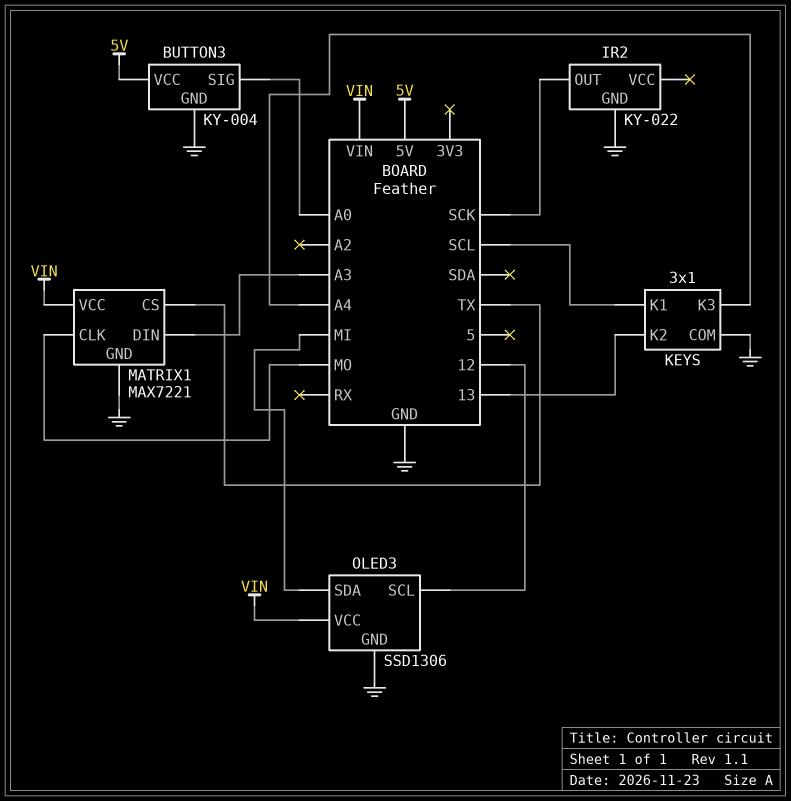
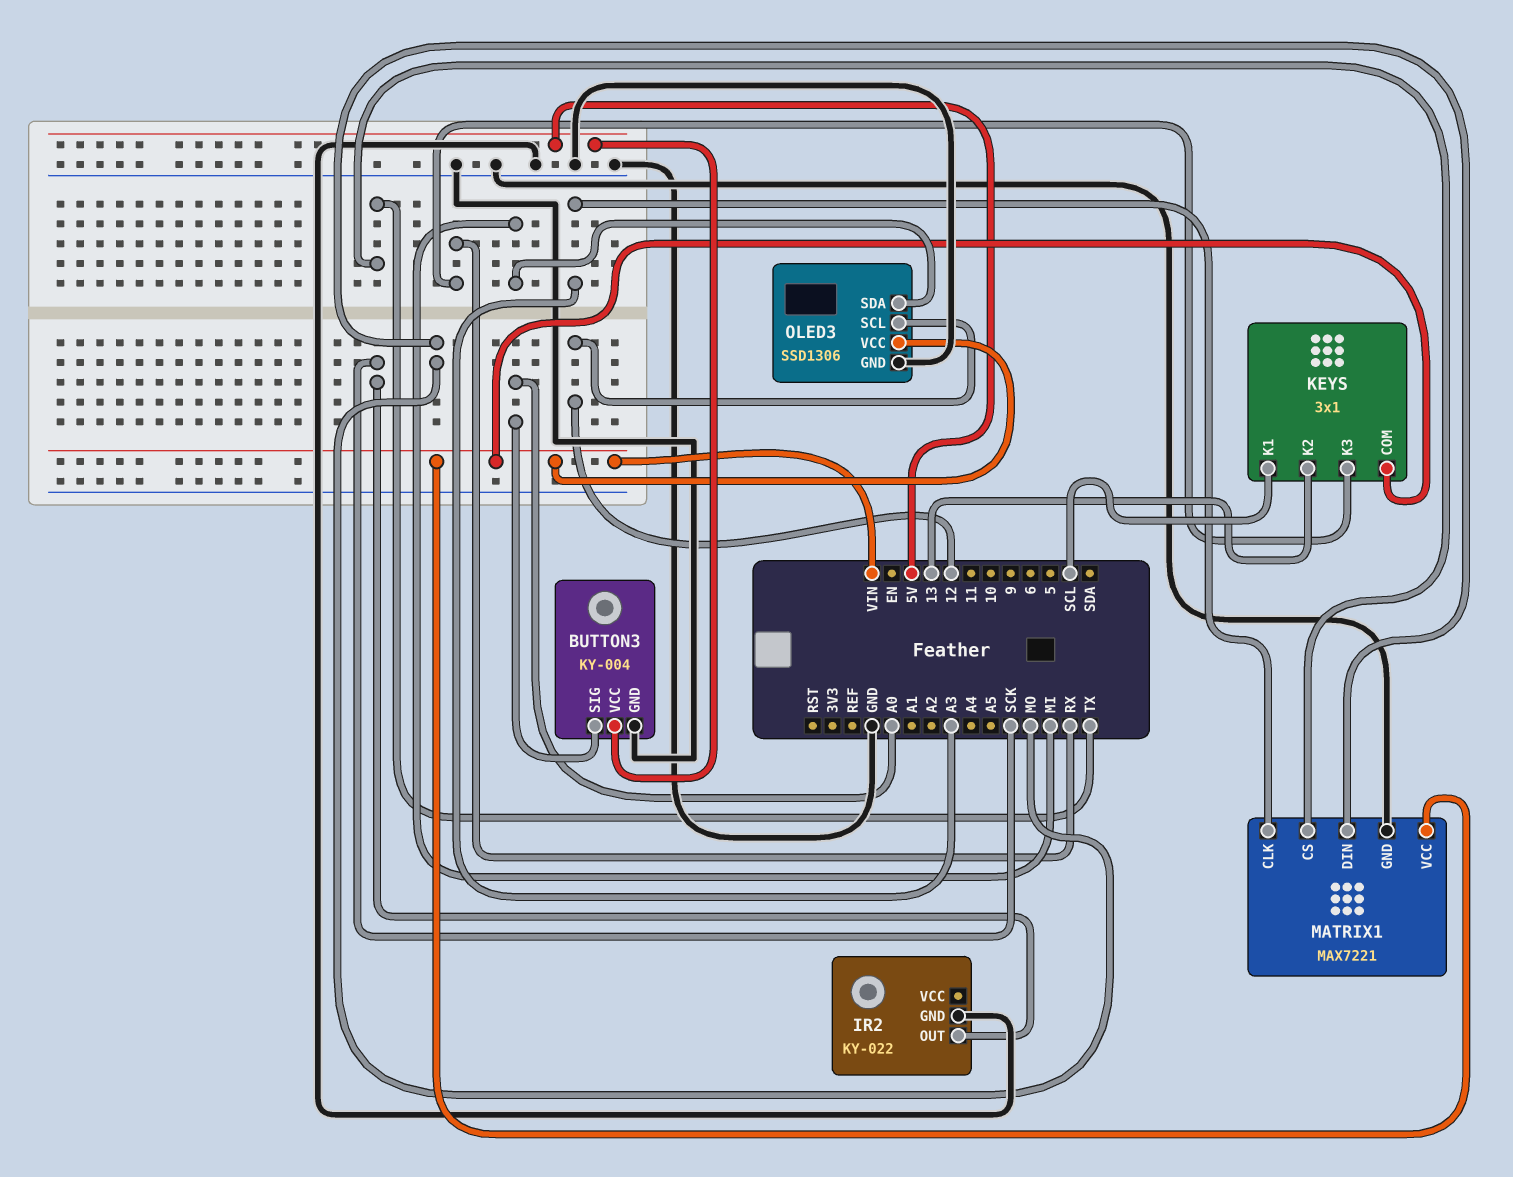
KEYS pin COM: GND -> VIN
KEYS pin K3: A4 -> RX
MATRIX1 pin CLK: MO -> A3
MATRIX1 pin DIN: A3 -> MO

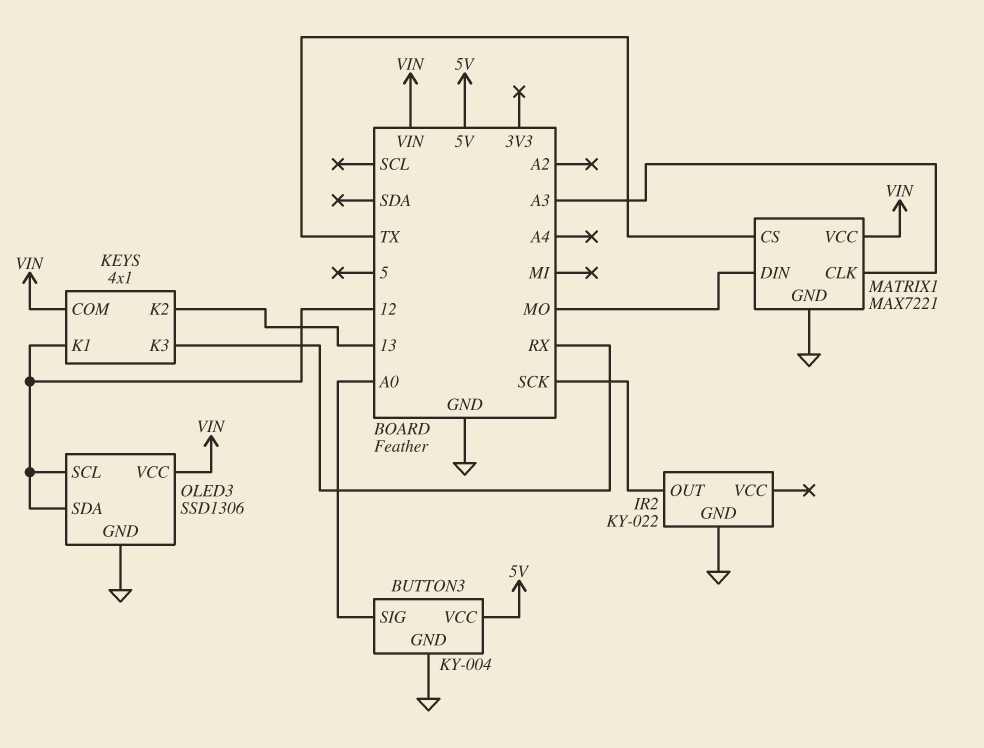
KEYS: 3x1 -> 4x1
KEYS pin K1: SCL -> 12
OLED3 pin SDA: MI -> 12

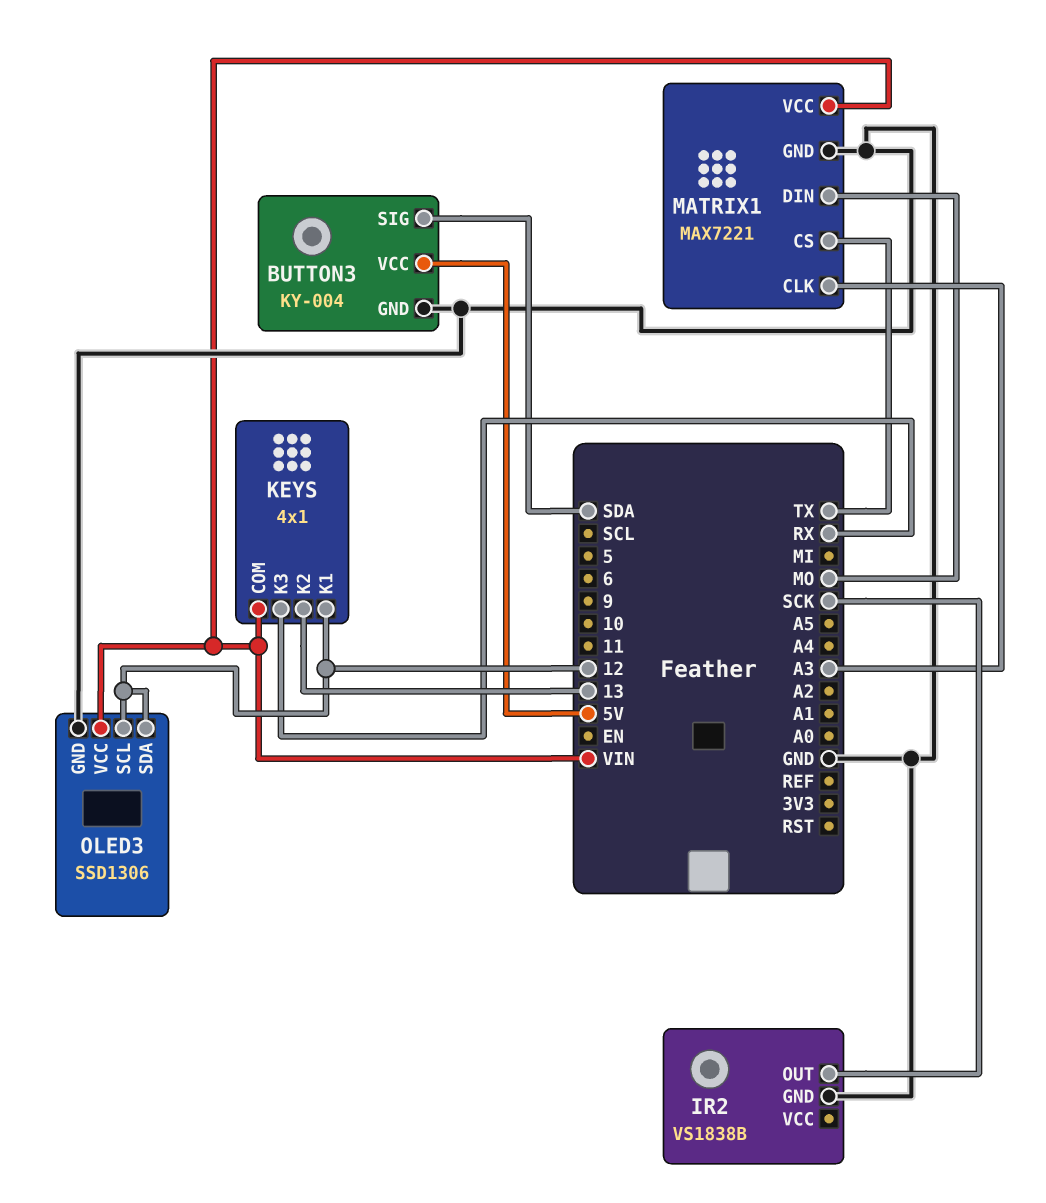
BUTTON3 pin SIG: A0 -> SDA
IR2: KY-022 -> VS1838B

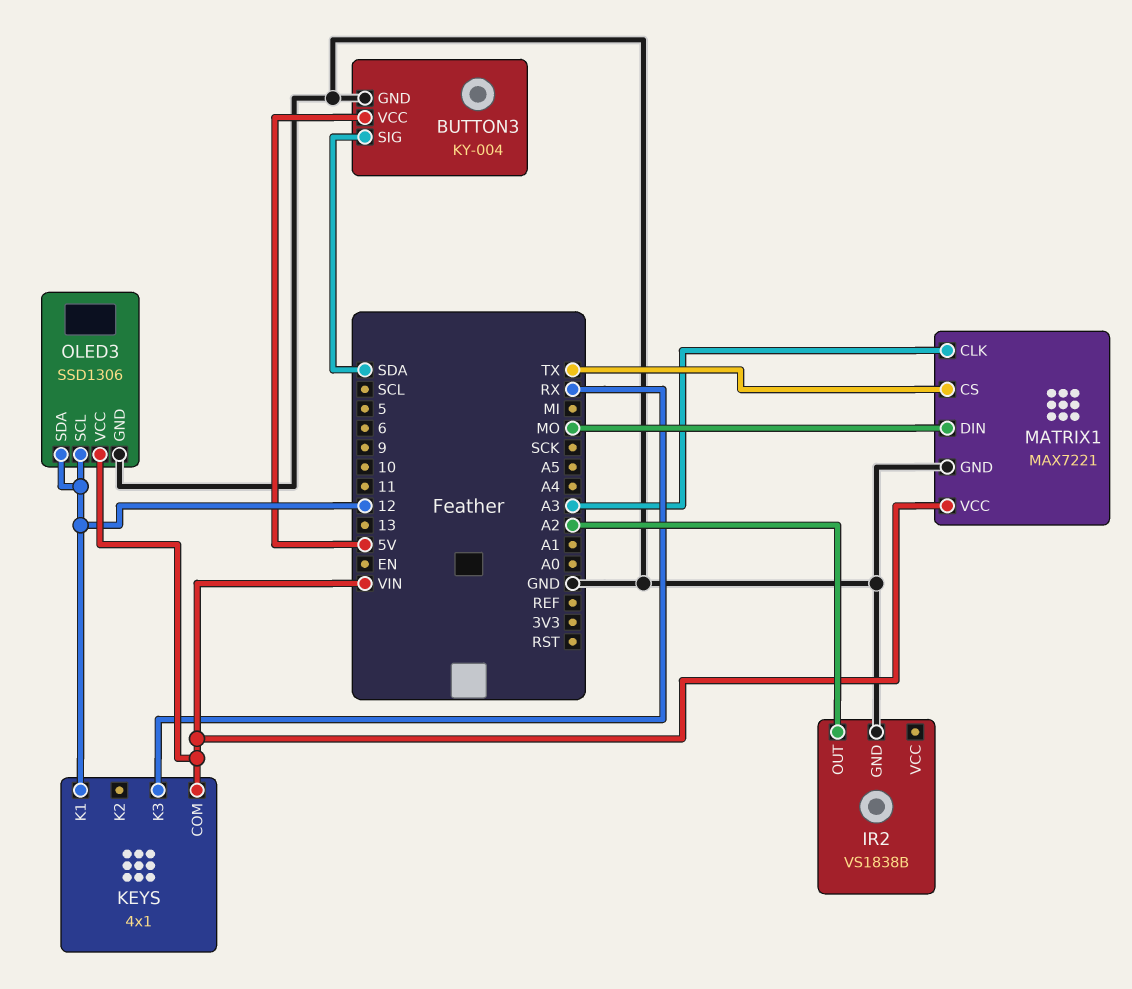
IR2 pin OUT: SCK -> A2
KEYS pin K2: 13 -> none

